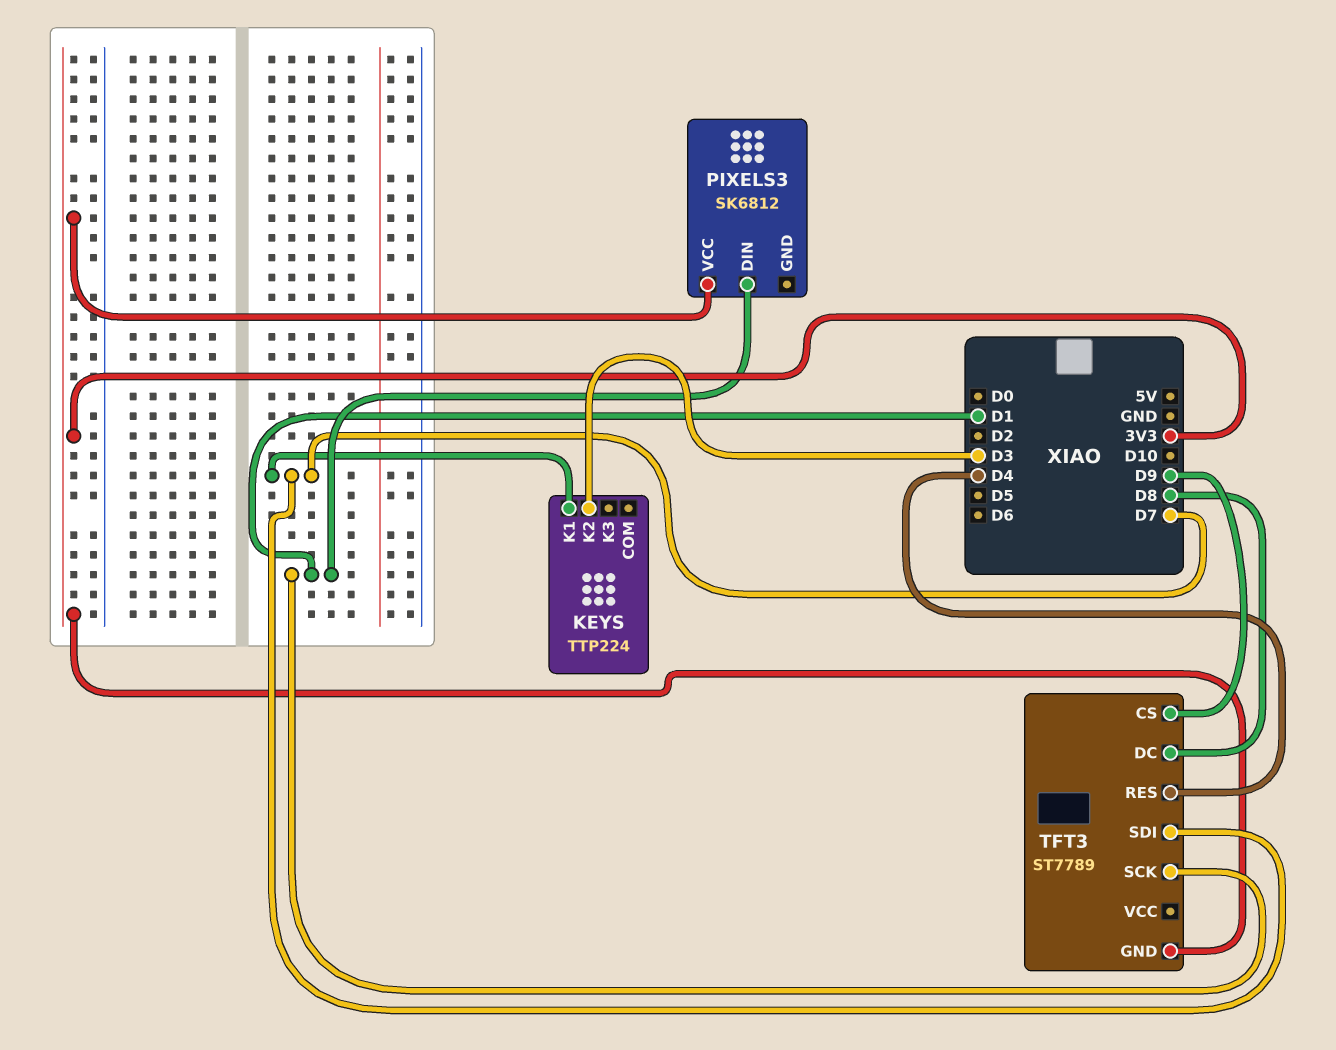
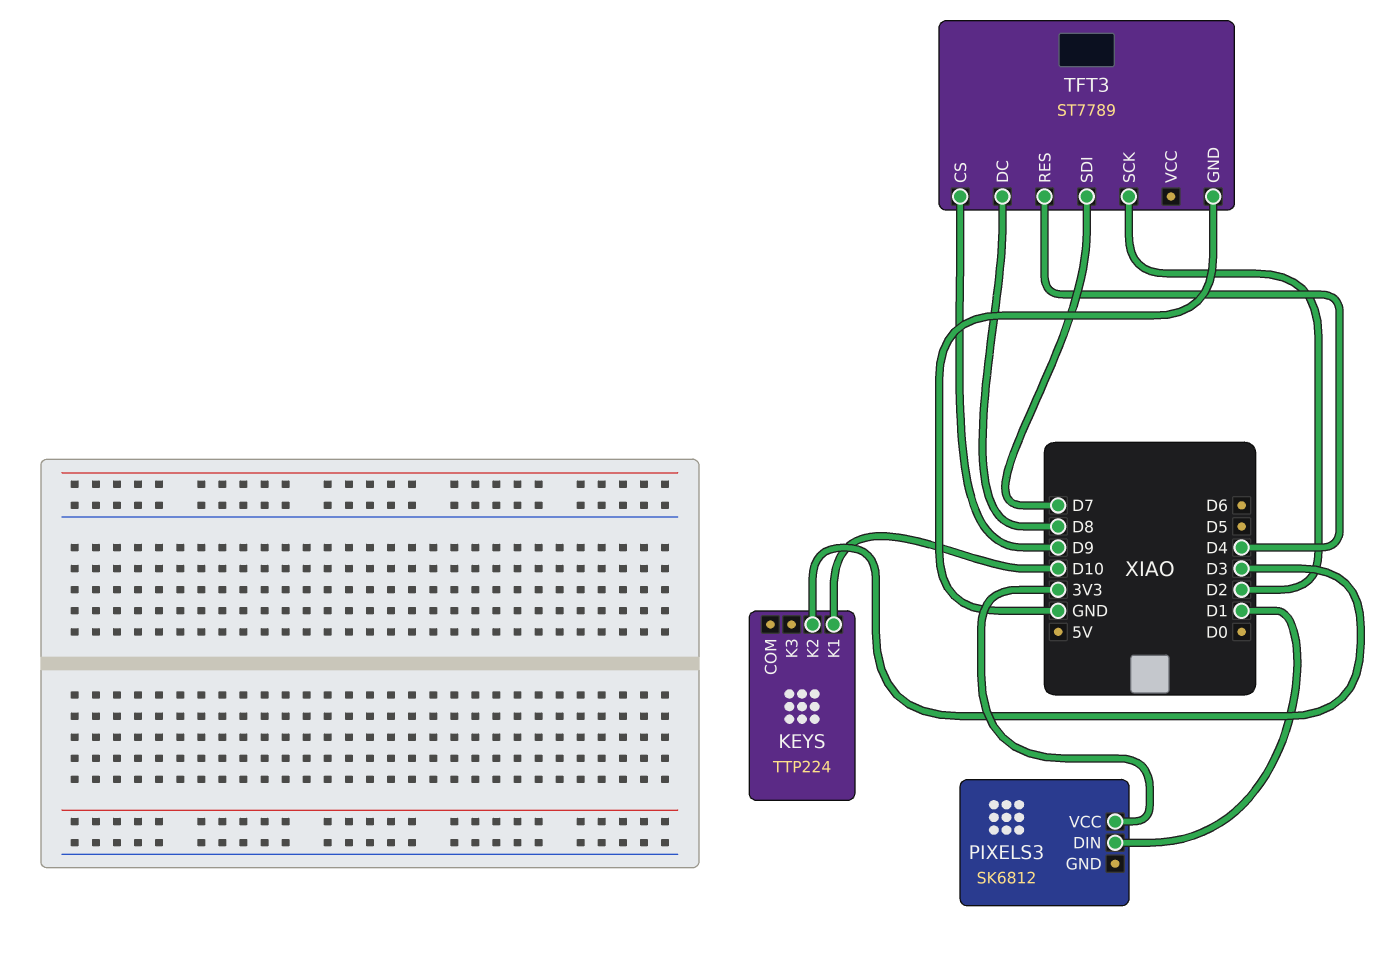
KEYS pin K1: D7 -> D10
TFT3 pin GND: 3V3 -> GND
TFT3 pin SCK: D1 -> D2

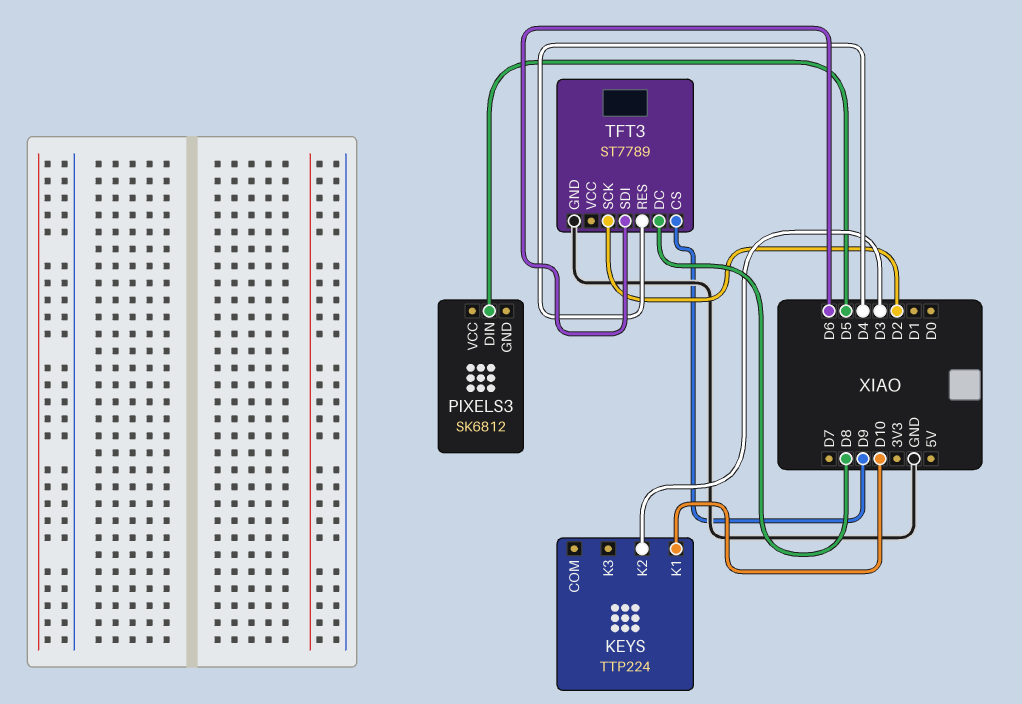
PIXELS3 pin DIN: D1 -> D5
PIXELS3 pin VCC: 3V3 -> none
TFT3 pin SDI: D7 -> D6

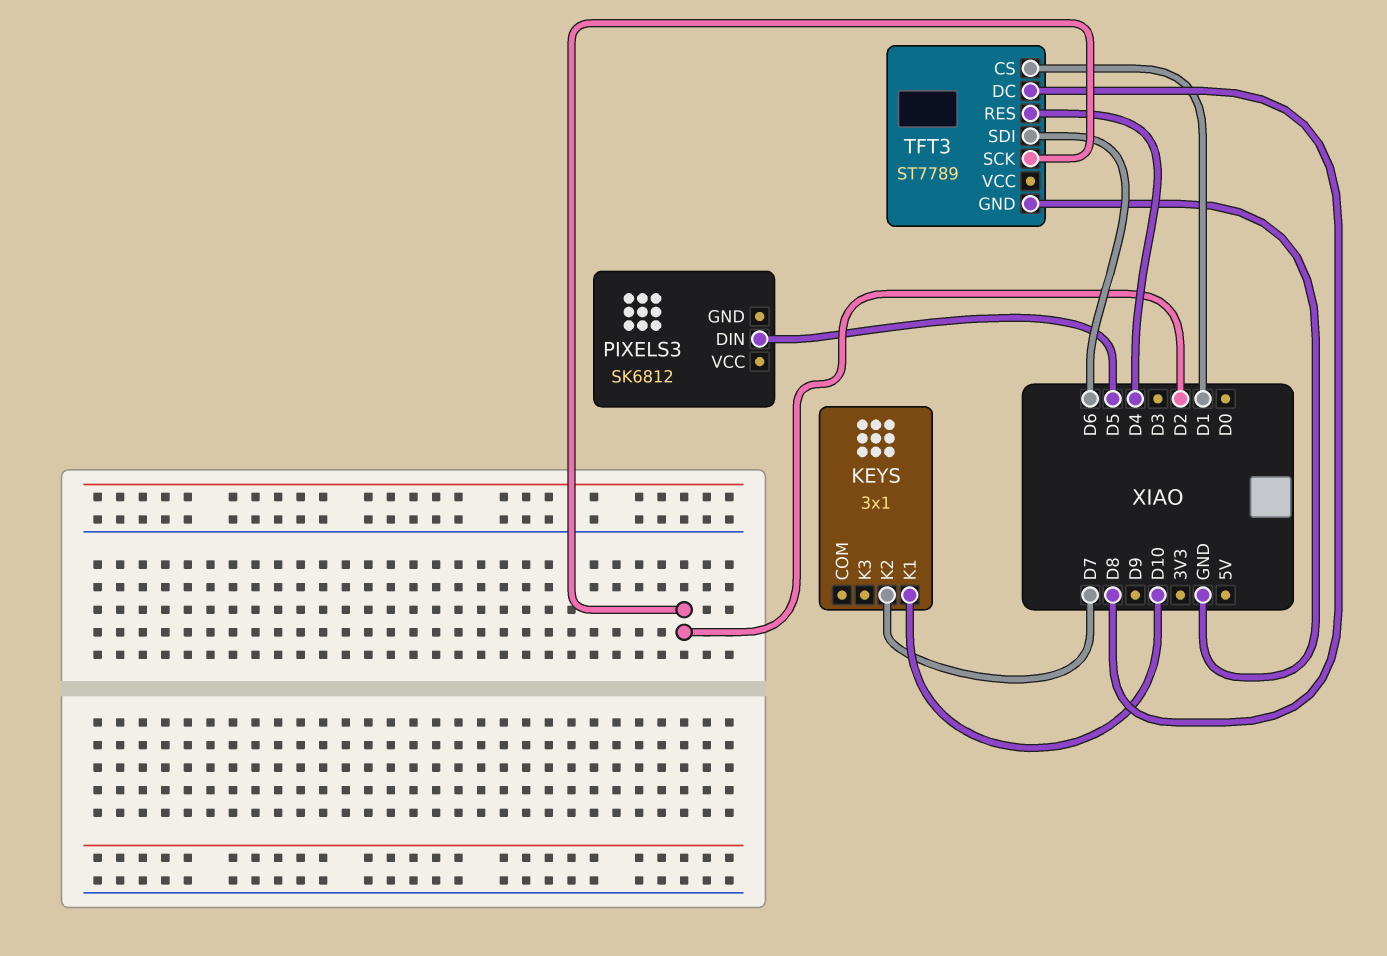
KEYS: TTP224 -> 3x1
KEYS pin K2: D3 -> D7
TFT3 pin CS: D9 -> D1

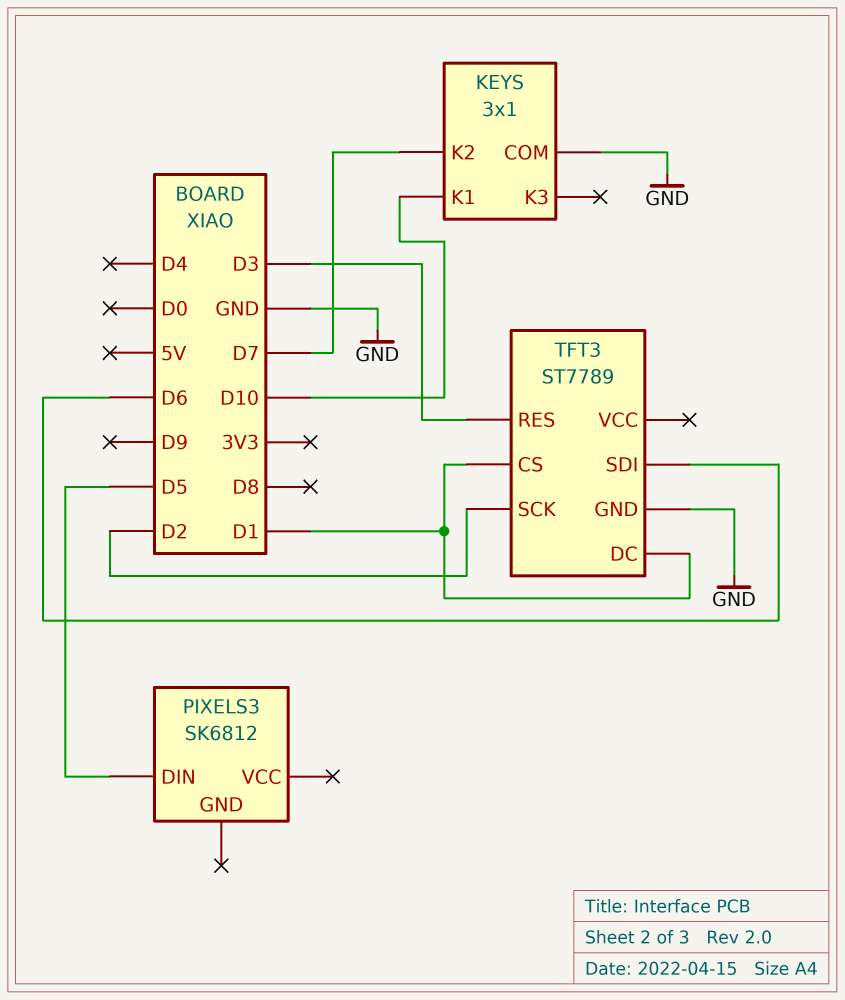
KEYS pin COM: none -> GND
TFT3 pin DC: D8 -> D1
TFT3 pin RES: D4 -> D3

